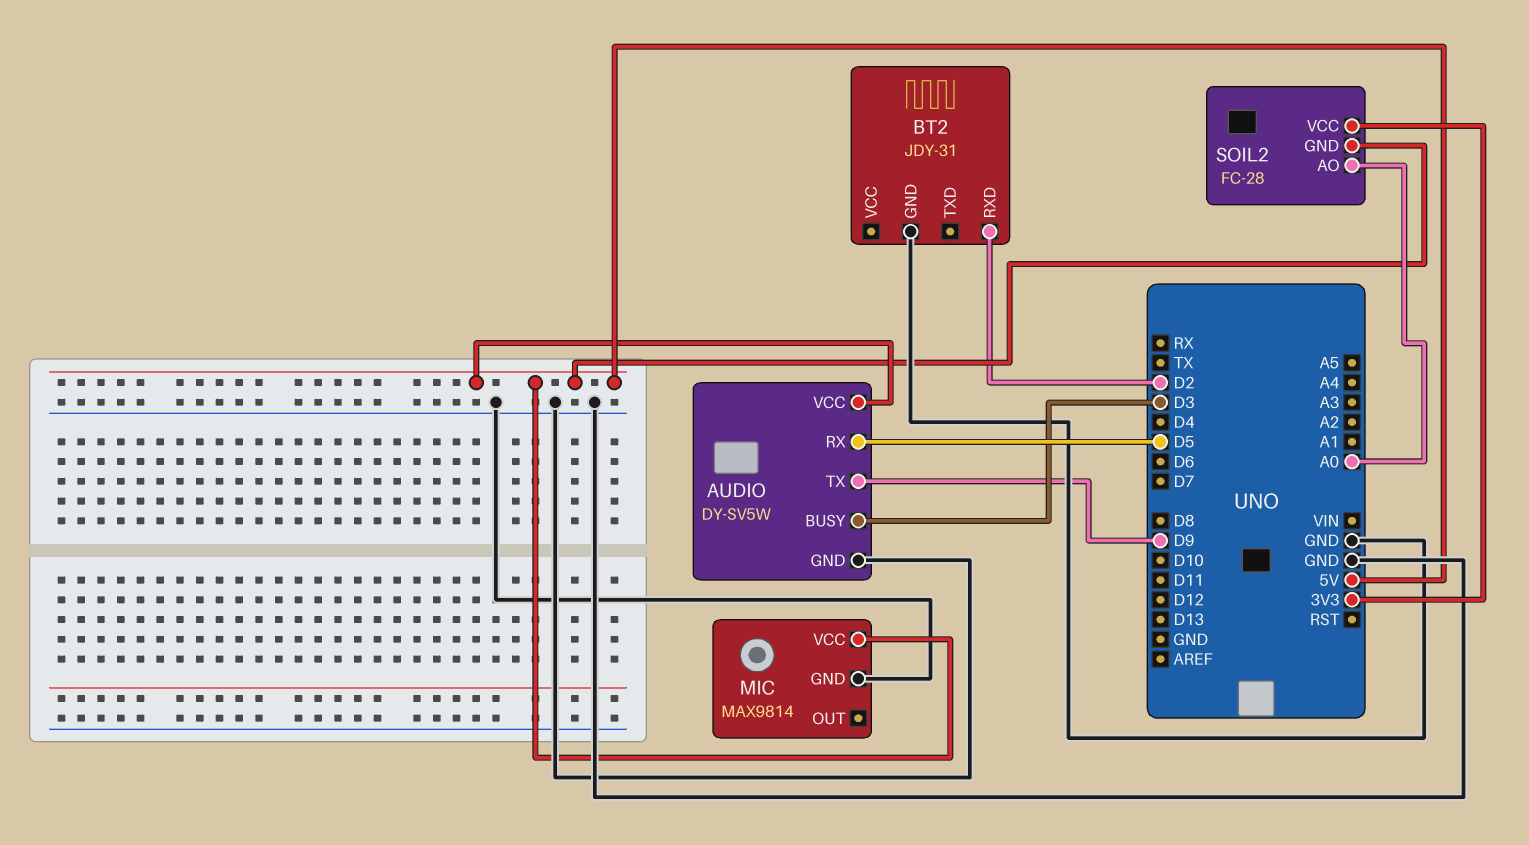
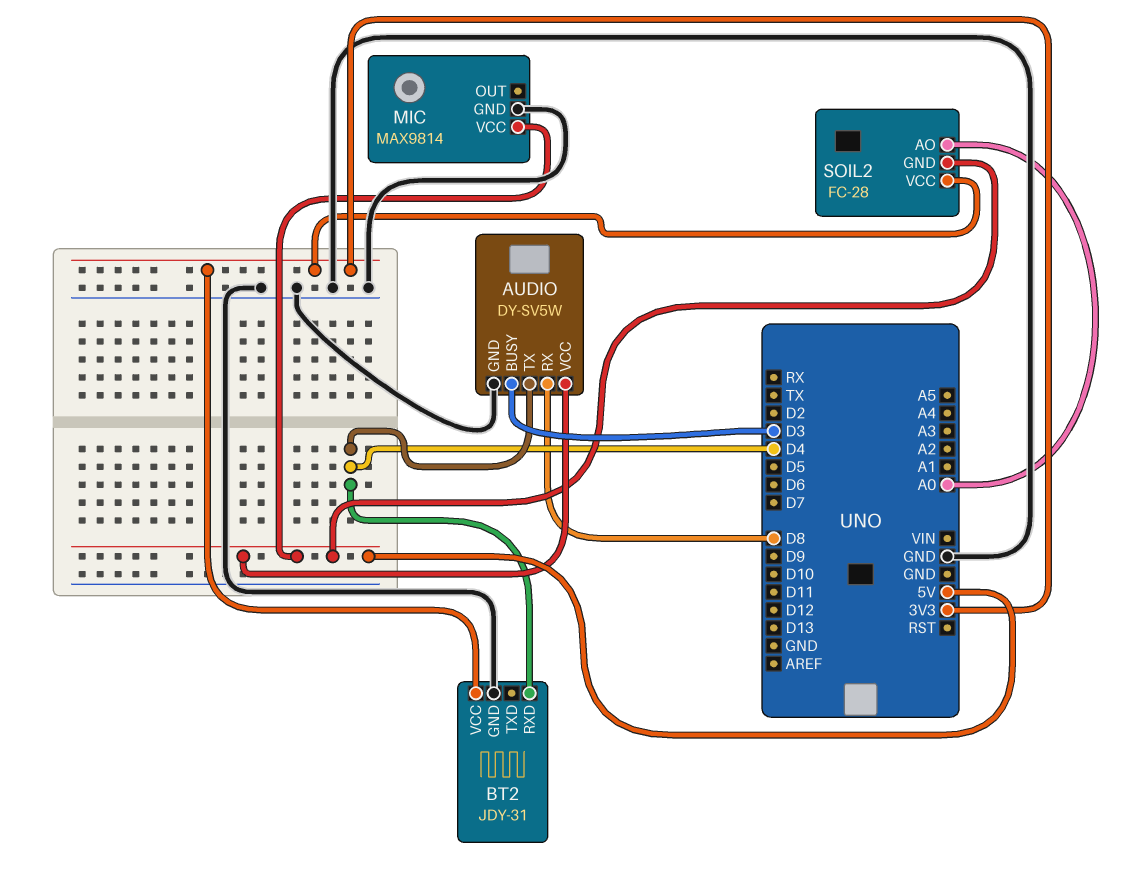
AUDIO pin RX: D5 -> D8
AUDIO pin TX: D9 -> D4
BT2 pin RXD: D2 -> D4
BT2 pin VCC: none -> 3V3

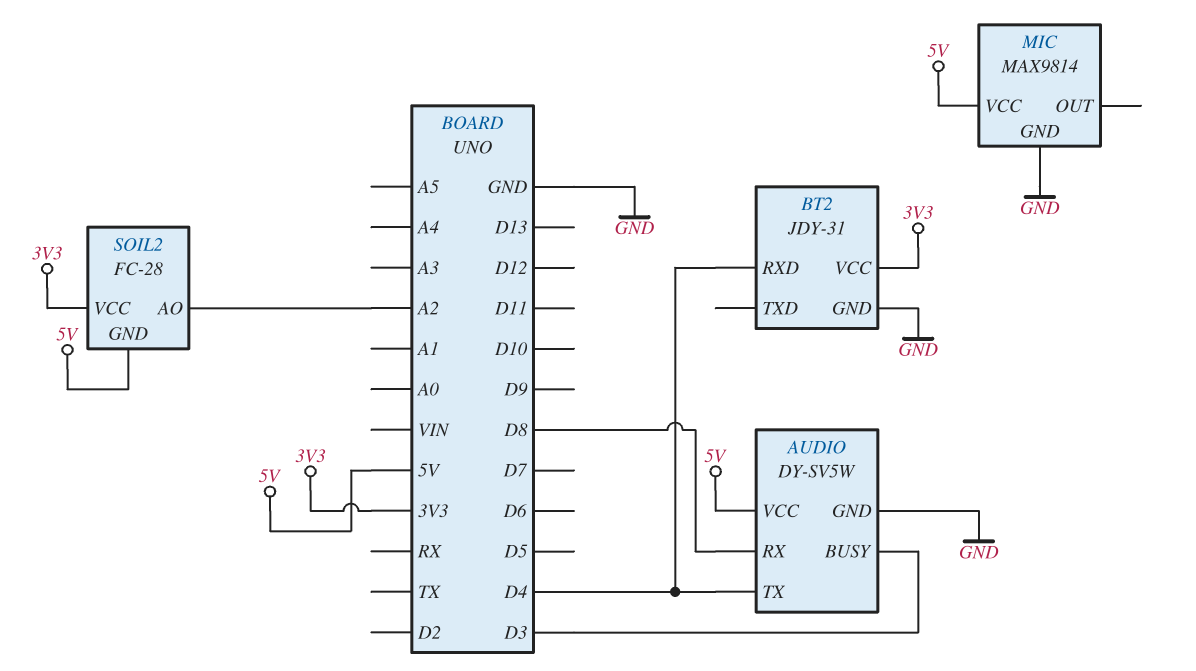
SOIL2 pin AO: A0 -> A2

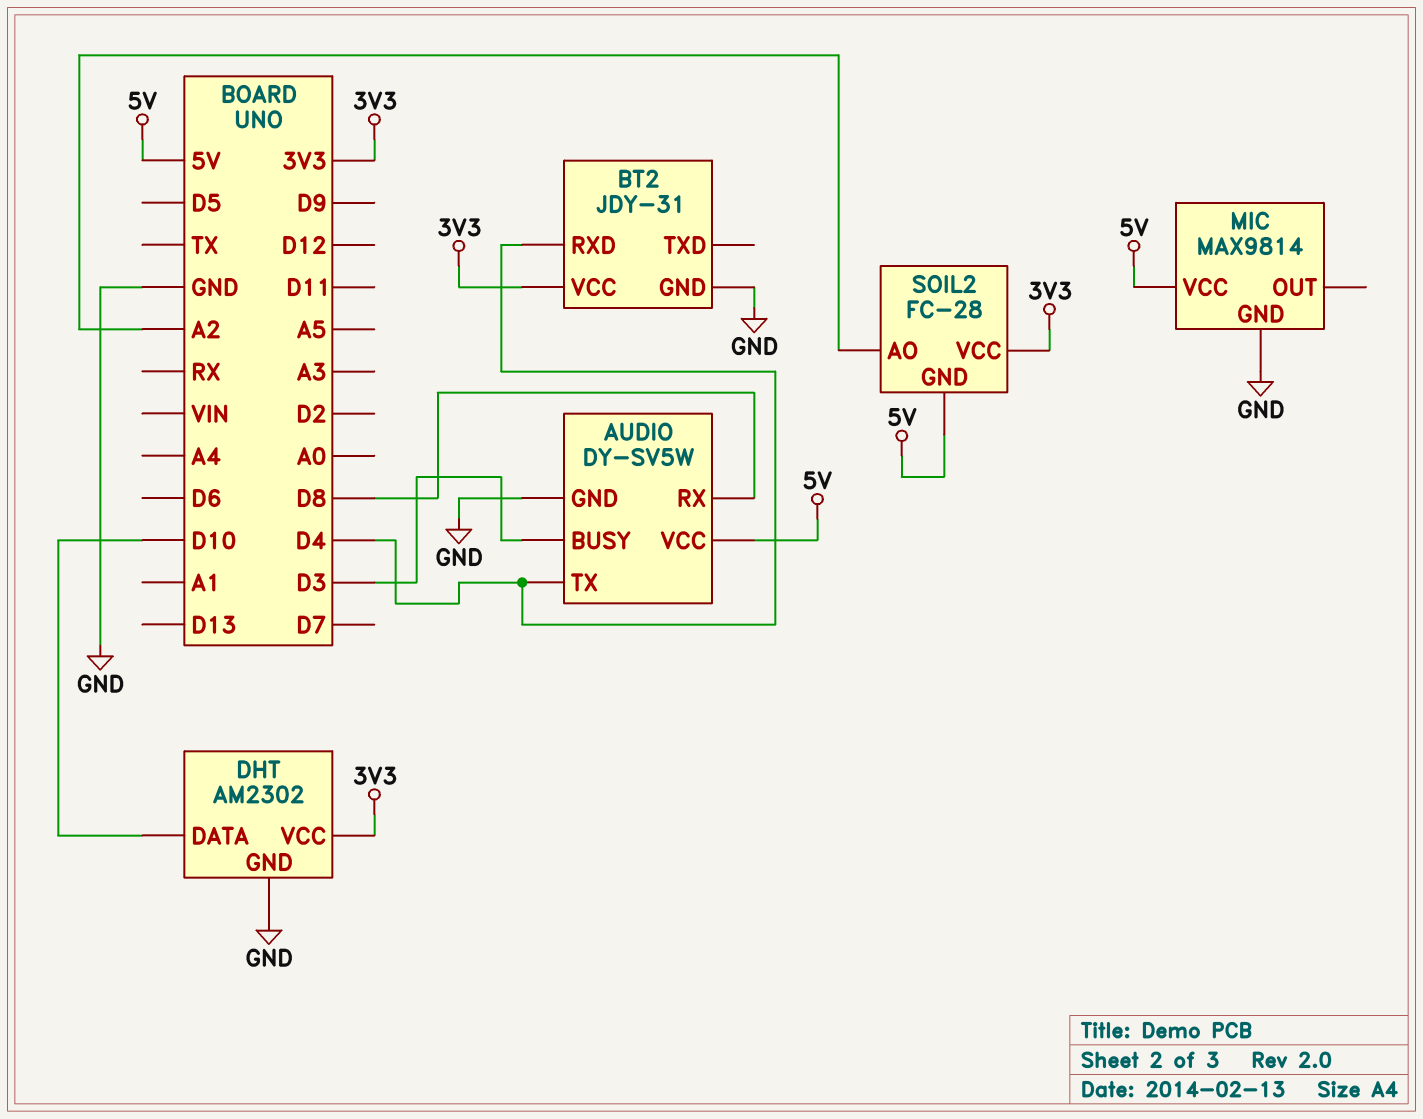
DHT: none -> AM2302
DHT pin DATA: none -> D10
DHT pin GND: none -> GND
DHT pin VCC: none -> 3V3

